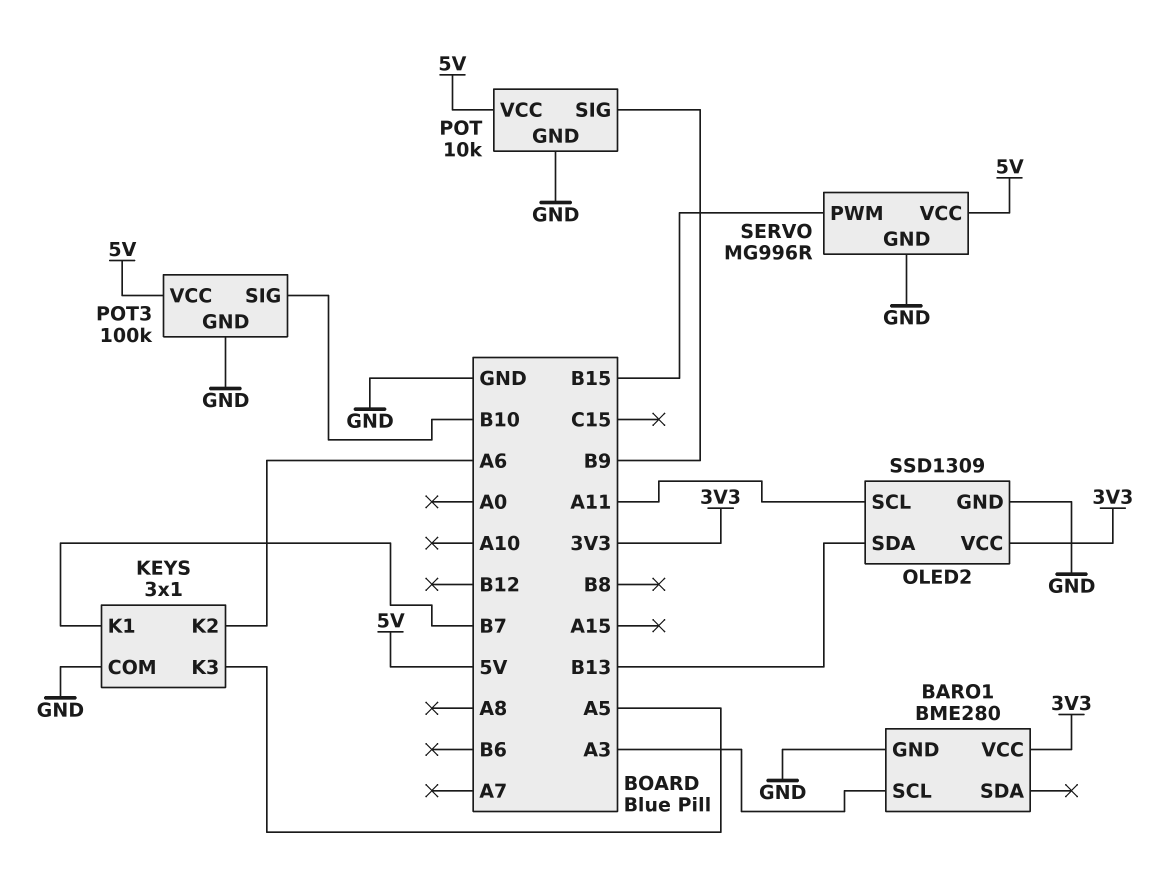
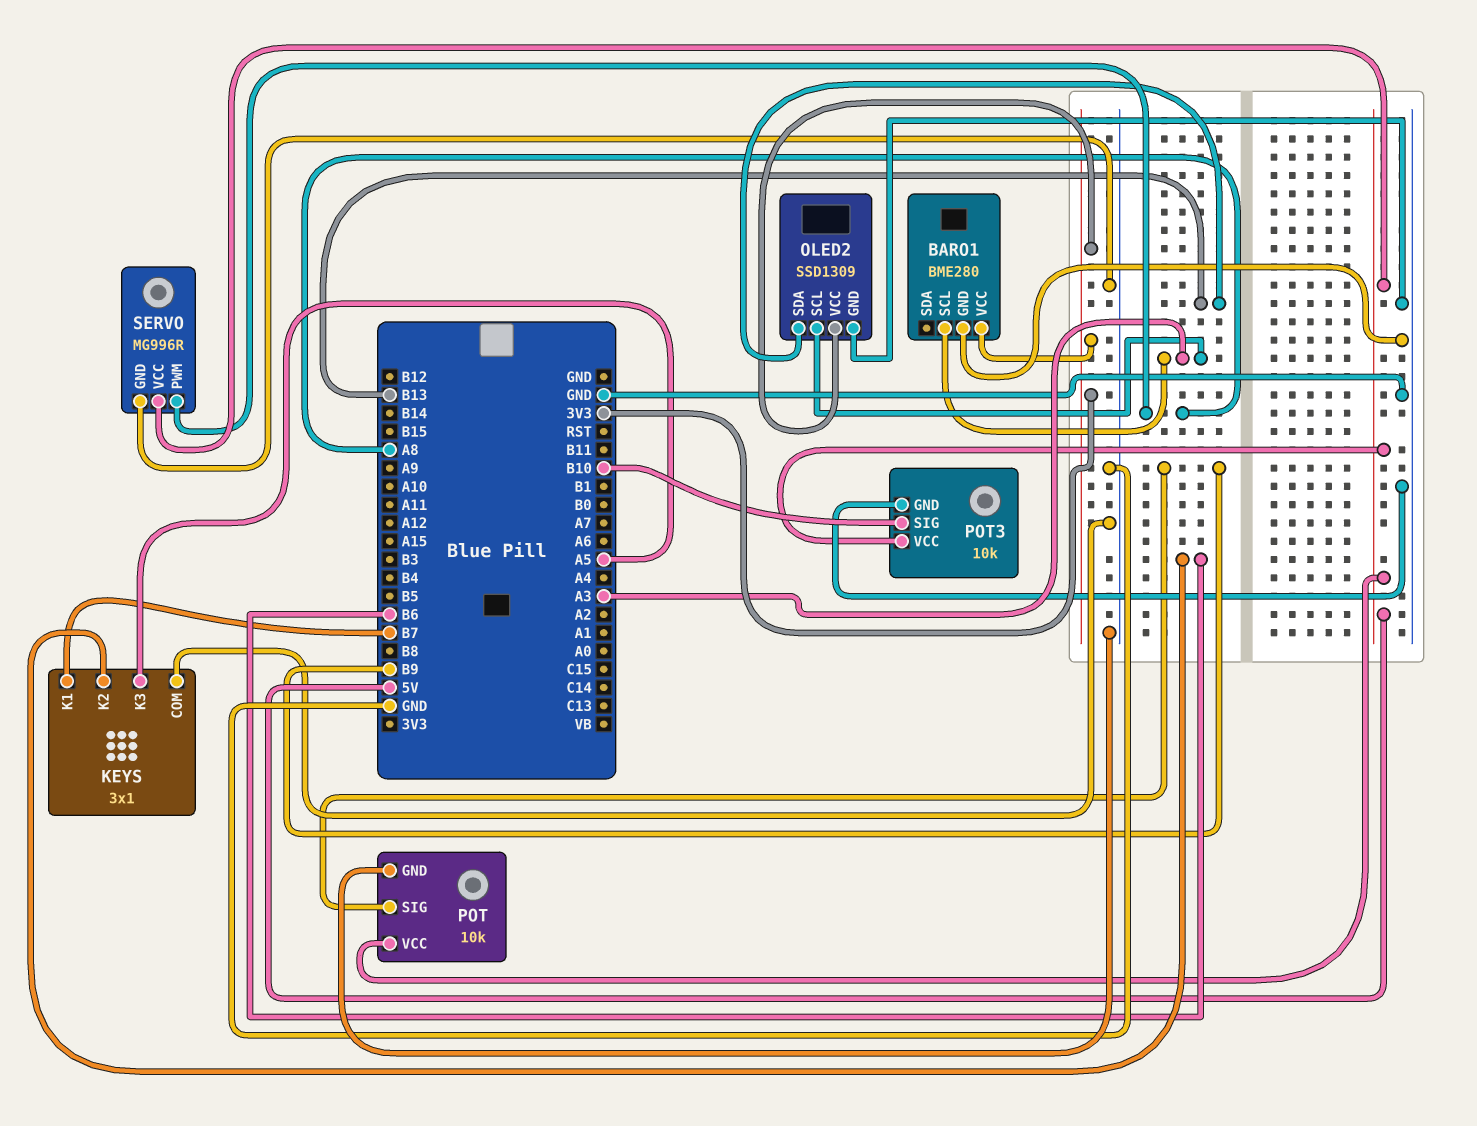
KEYS pin K2: A6 -> B6
OLED2 pin SCL: A11 -> A3
POT3: 100k -> 10k
SERVO pin PWM: B15 -> A8

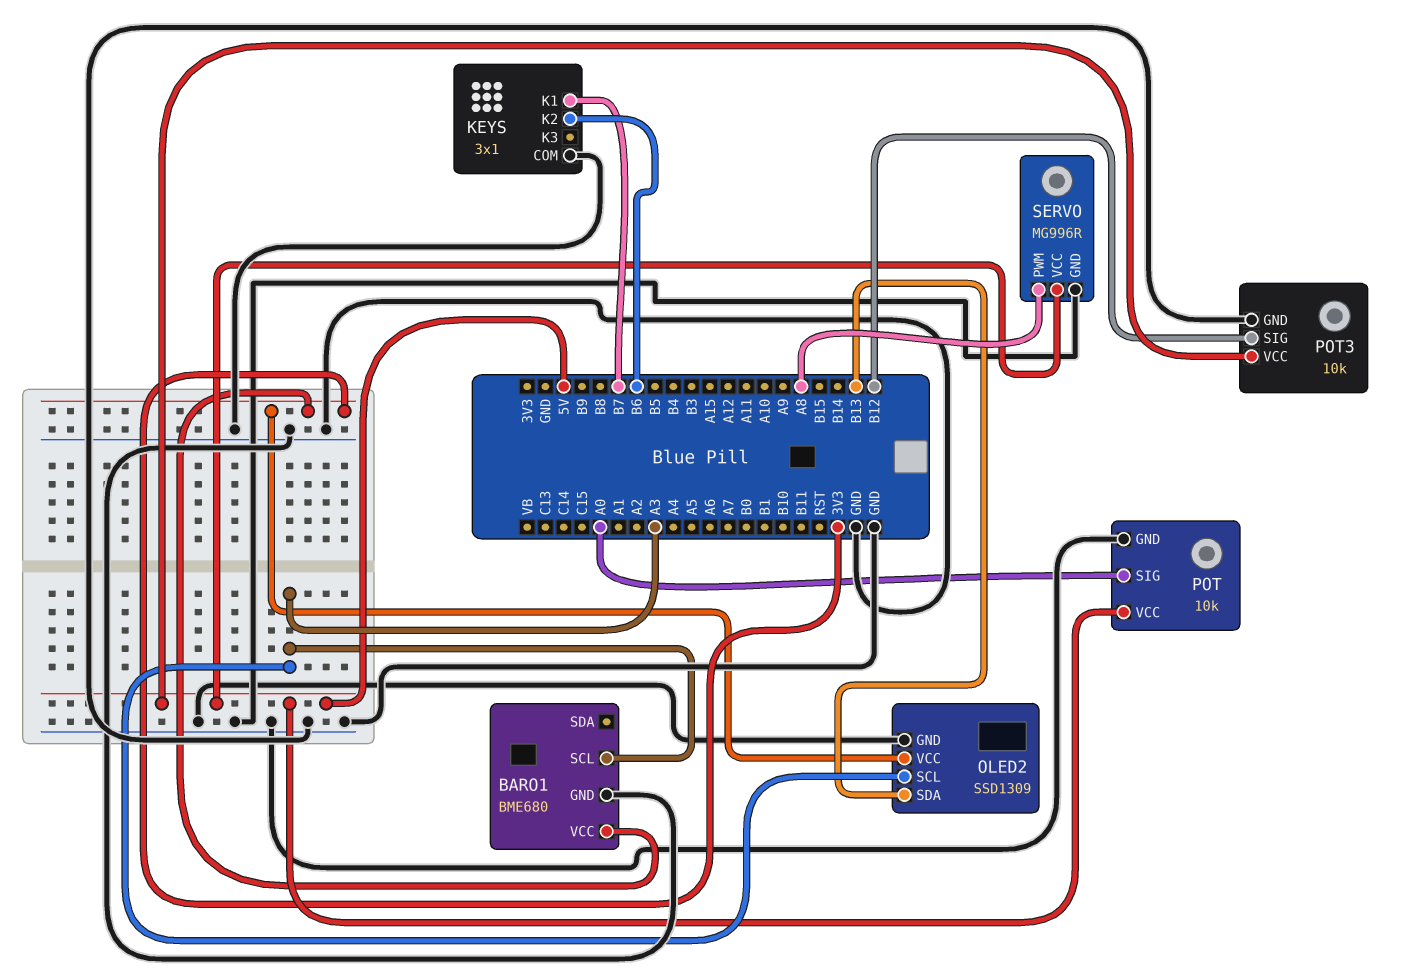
BARO1: BME280 -> BME680
KEYS pin K3: A5 -> none
POT pin SIG: B9 -> A0
POT3 pin SIG: B10 -> B12

